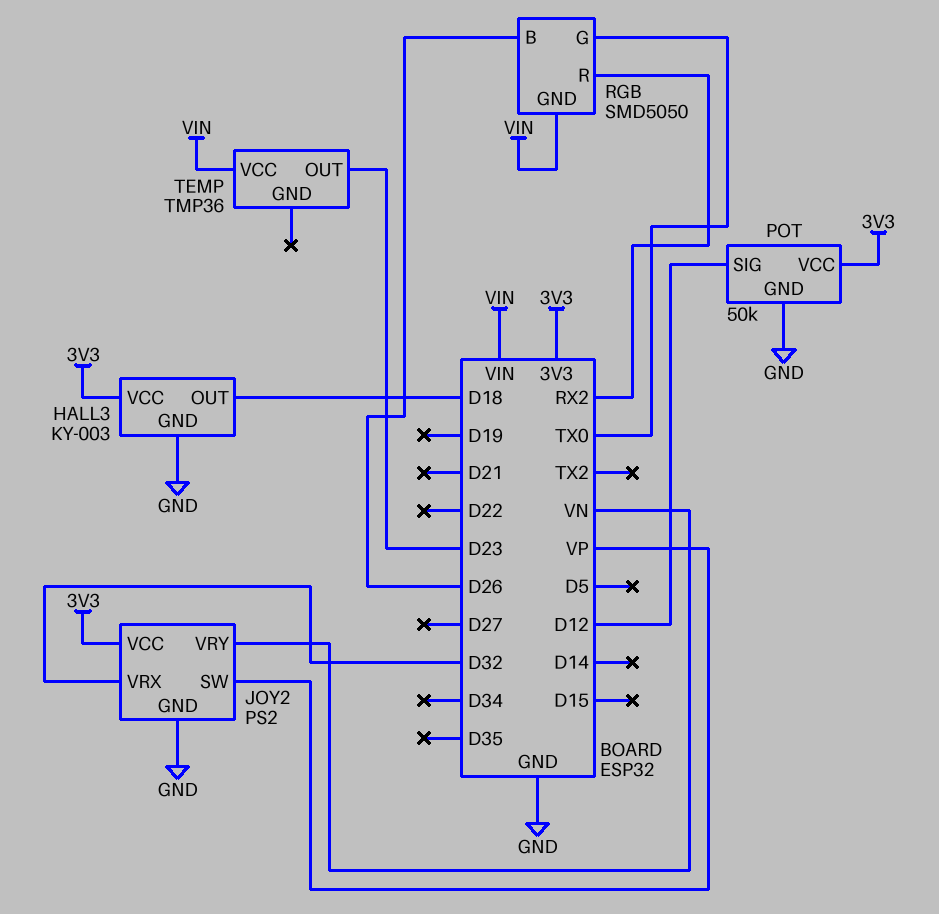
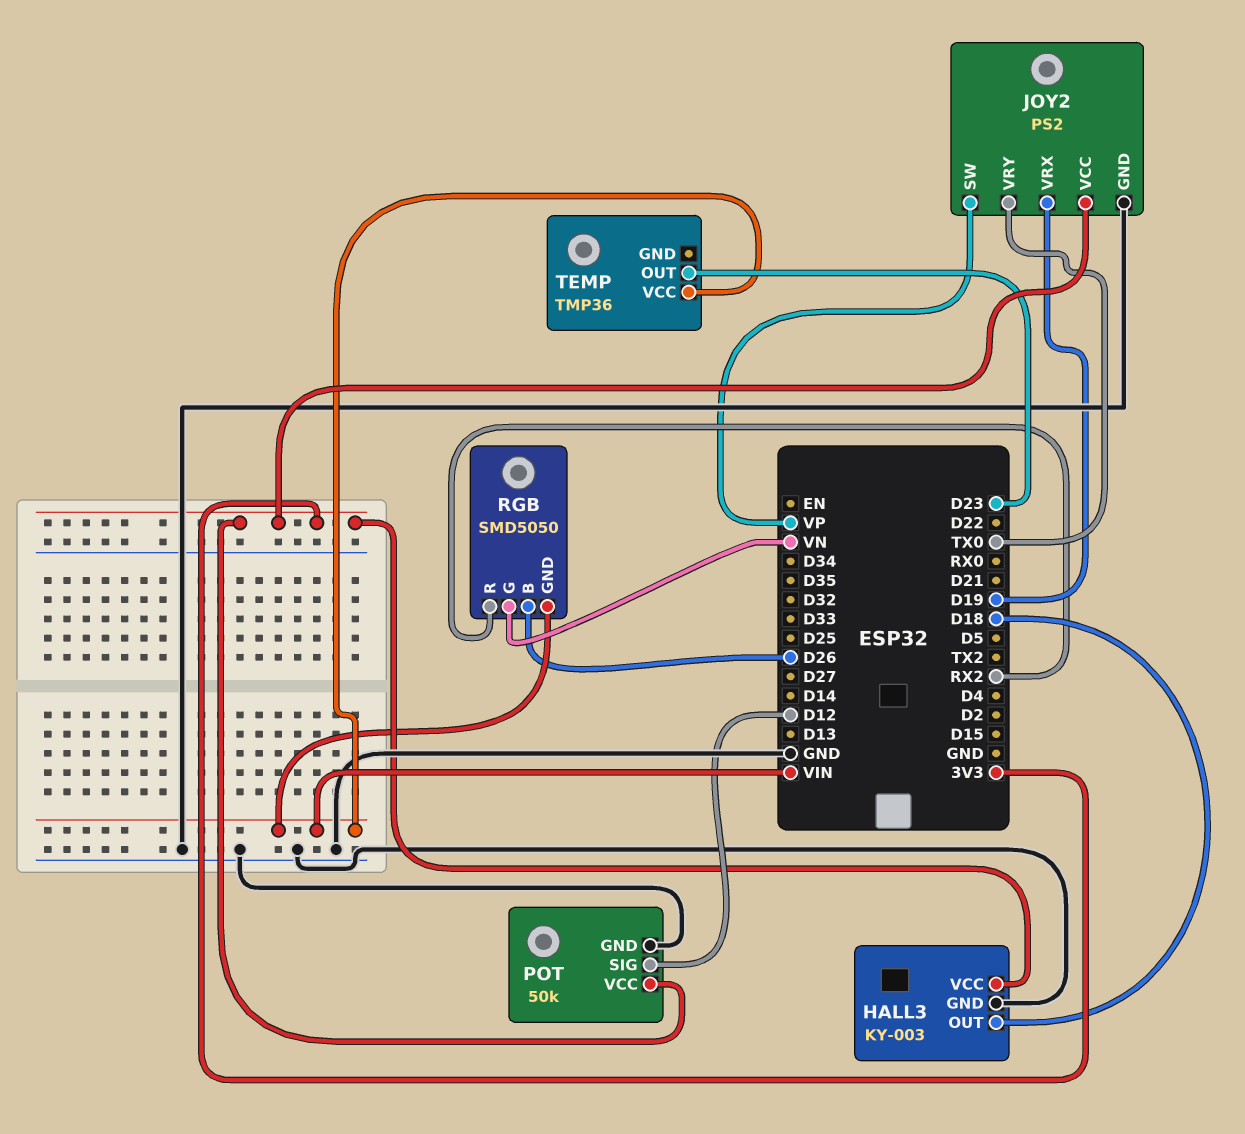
JOY2 pin VRX: D32 -> D19
JOY2 pin VRY: VN -> TX0
RGB pin G: TX0 -> VN

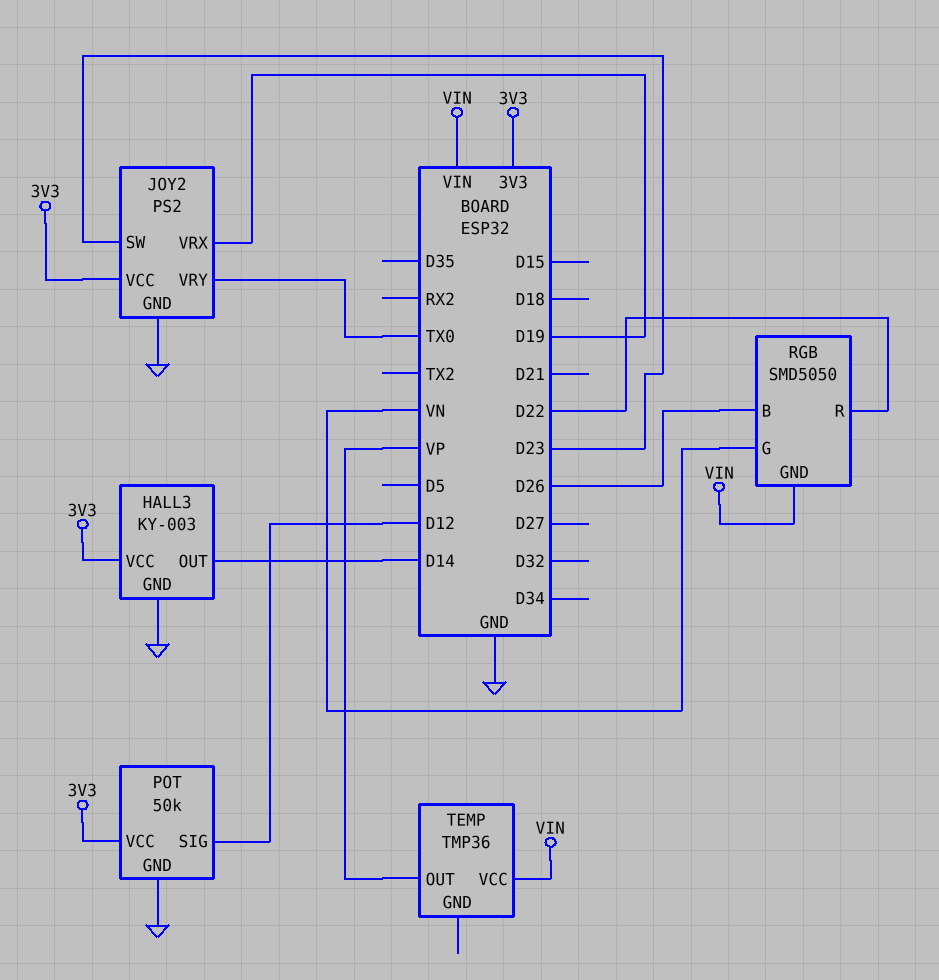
HALL3 pin OUT: D18 -> D14
JOY2 pin SW: VP -> D23
RGB pin R: RX2 -> D22
TEMP pin OUT: D23 -> VP

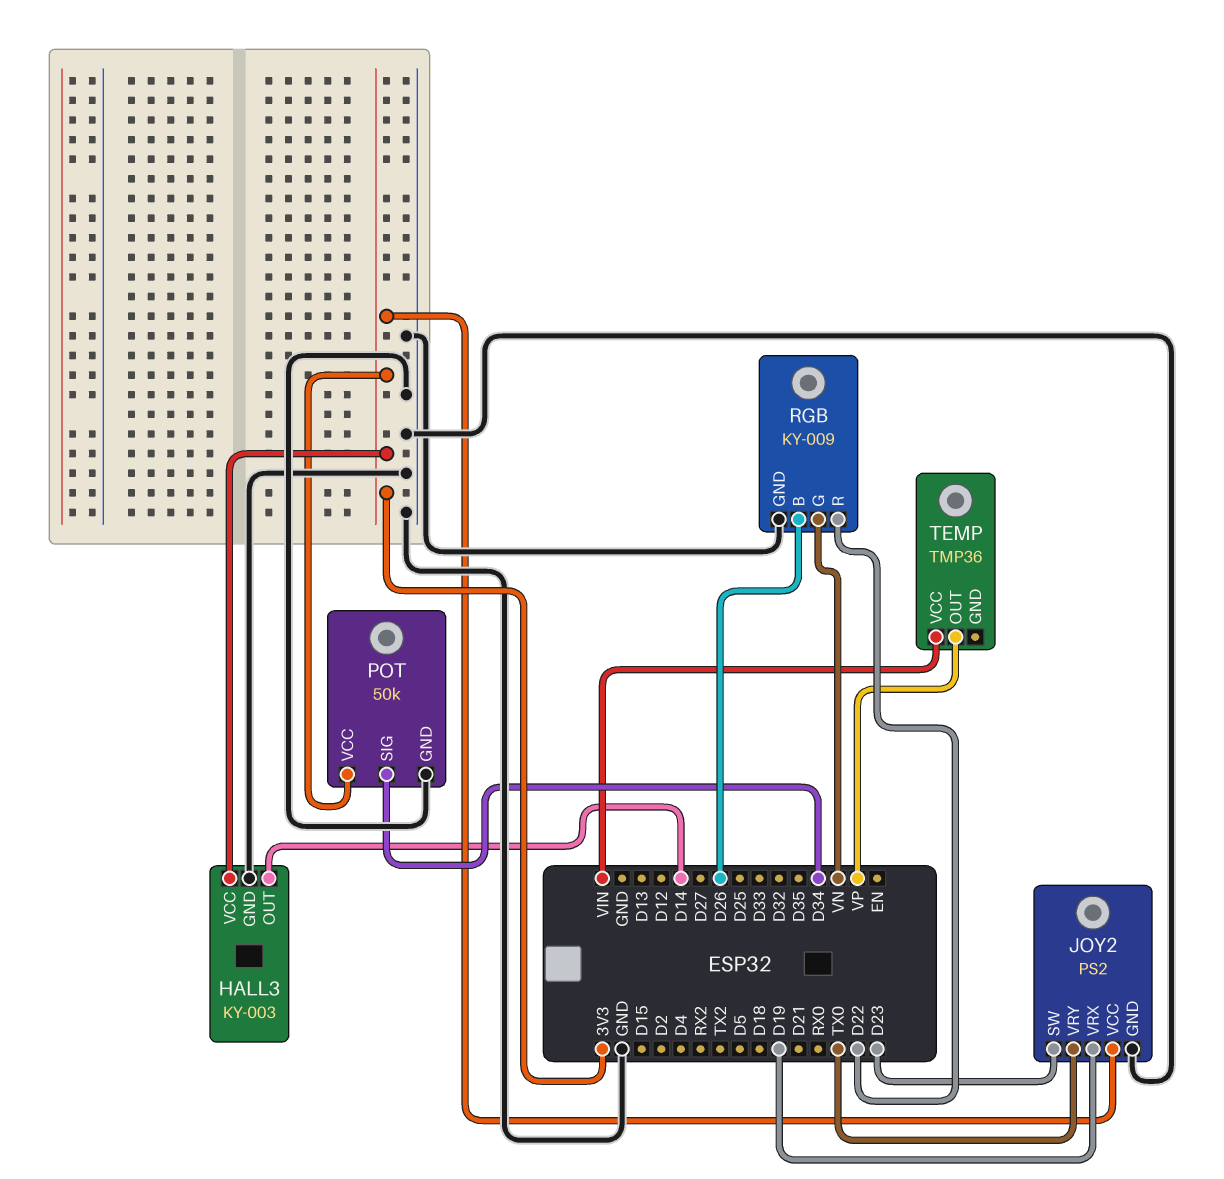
POT pin SIG: D12 -> D34
RGB: SMD5050 -> KY-009
RGB pin GND: VIN -> GND

